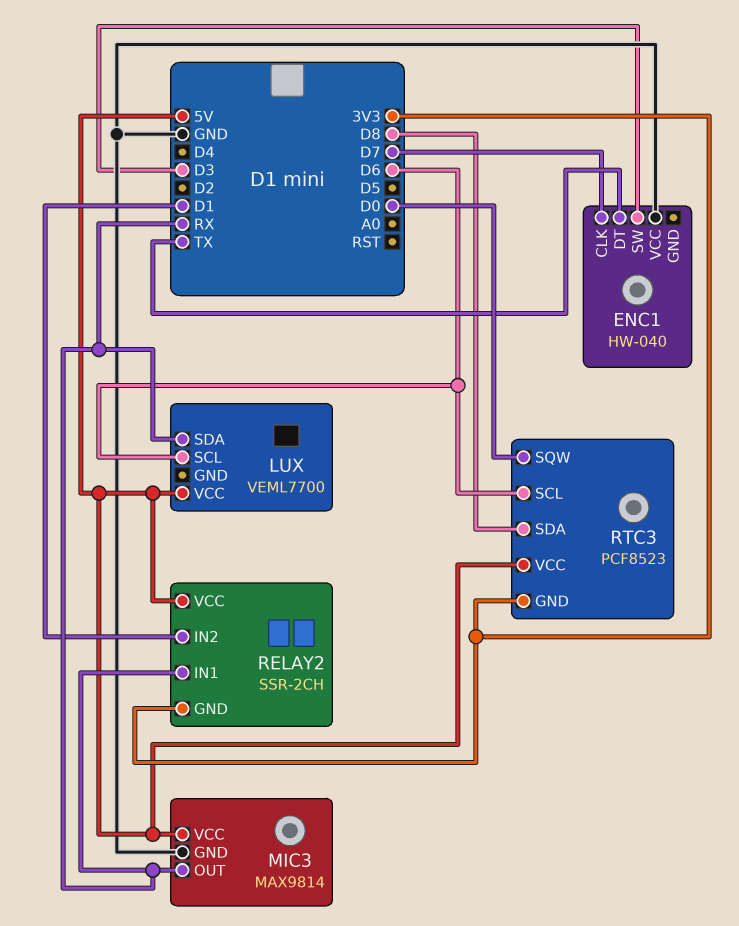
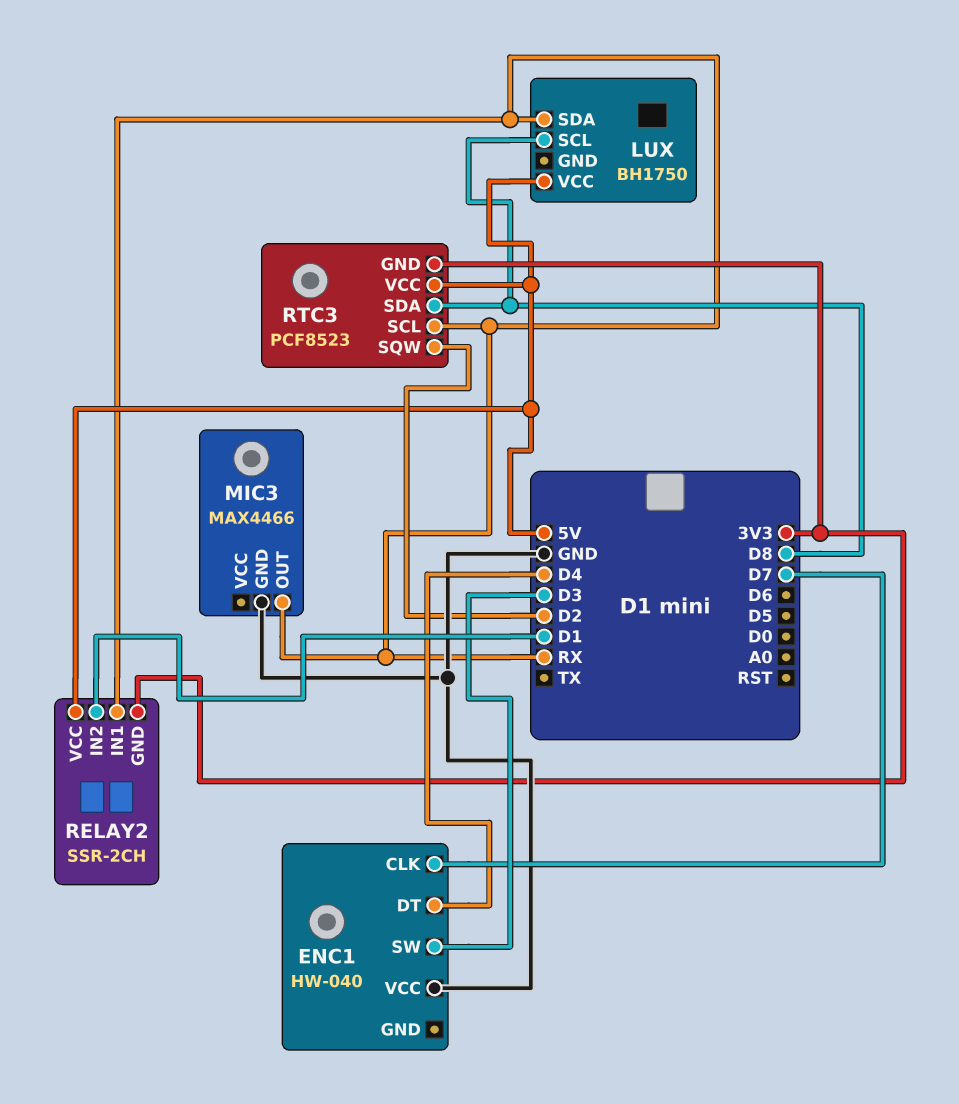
ENC1 pin DT: TX -> D4
LUX: VEML7700 -> BH1750
LUX pin SCL: D6 -> D8
MIC3: MAX9814 -> MAX4466
MIC3 pin VCC: 5V -> none
RTC3 pin SCL: D6 -> RX
RTC3 pin SQW: D0 -> D2

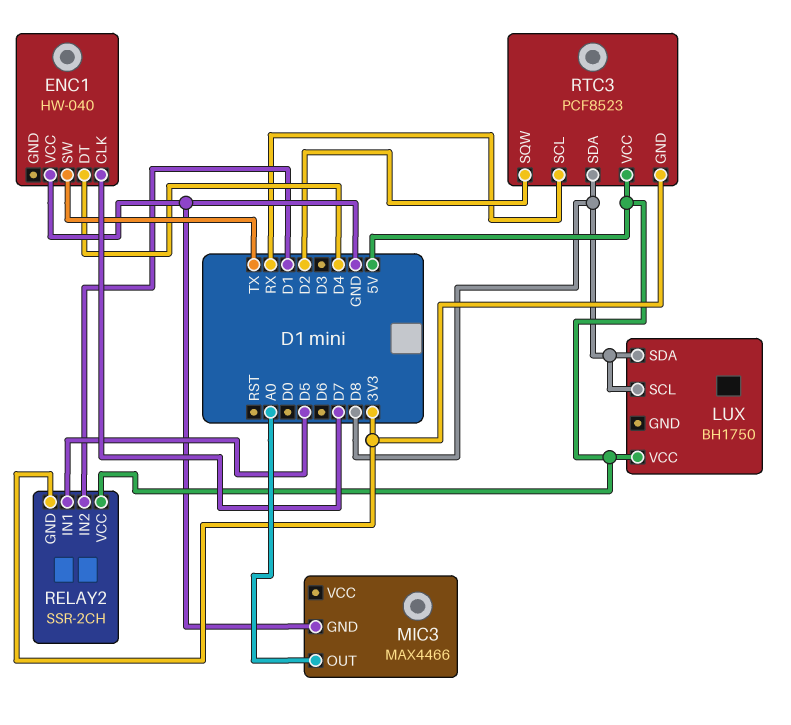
ENC1 pin SW: D3 -> TX
LUX pin SDA: RX -> D8
MIC3 pin OUT: RX -> A0
RELAY2 pin IN1: RX -> D5

